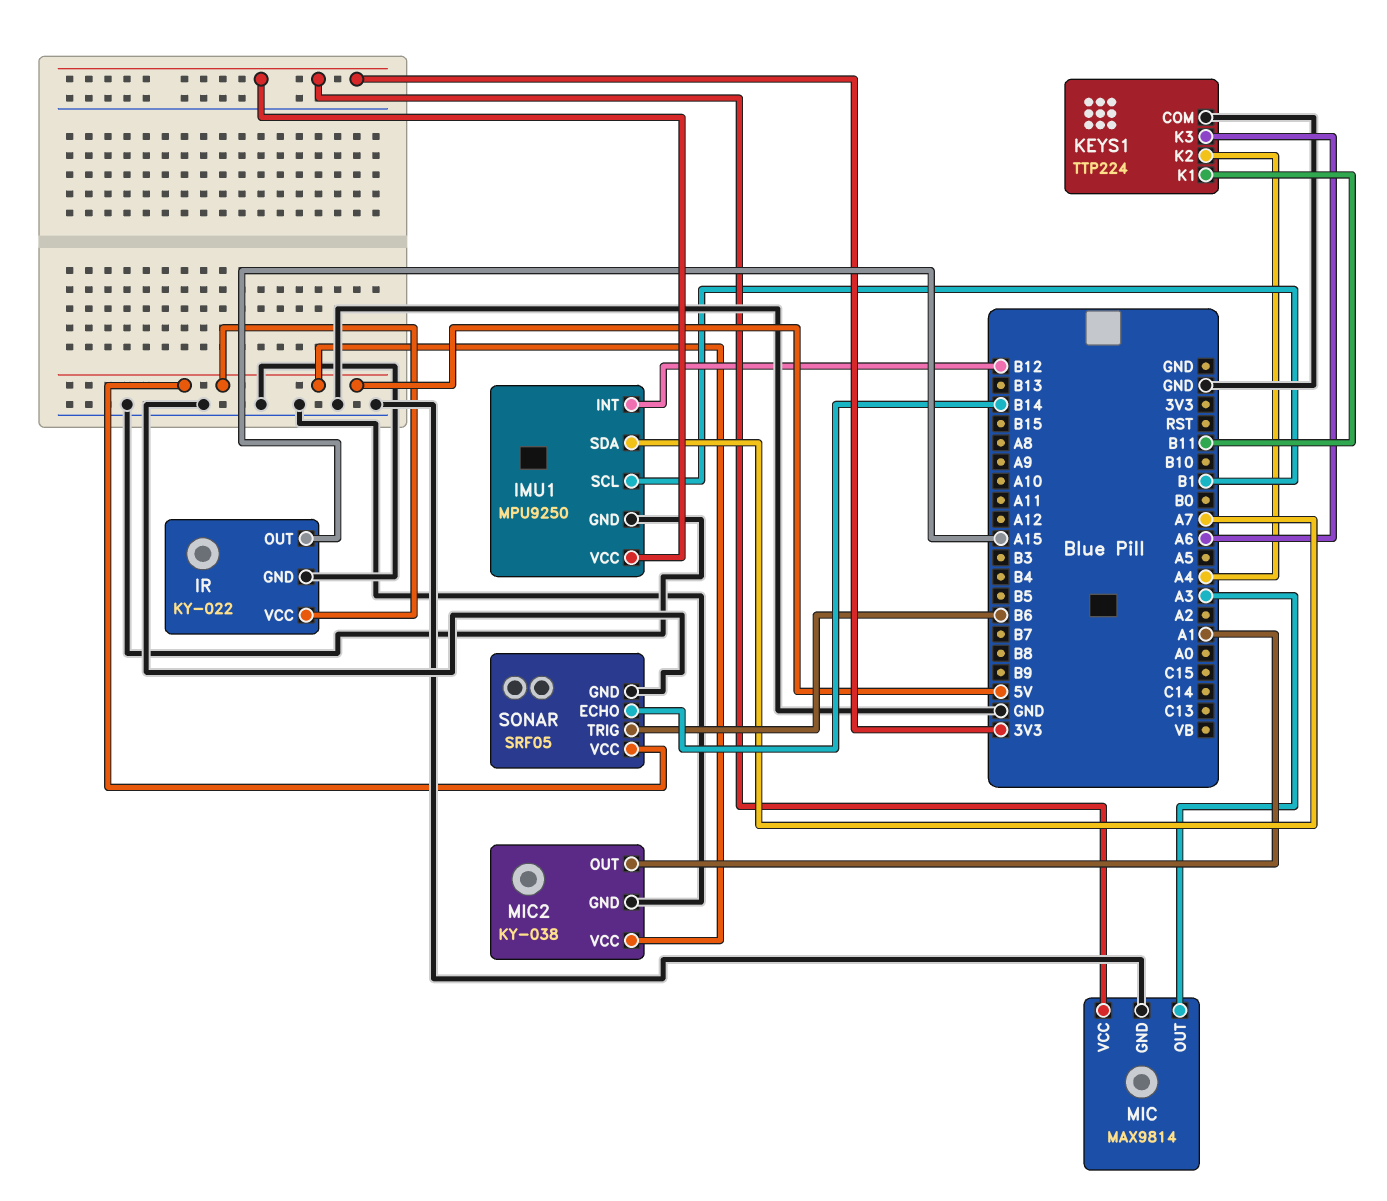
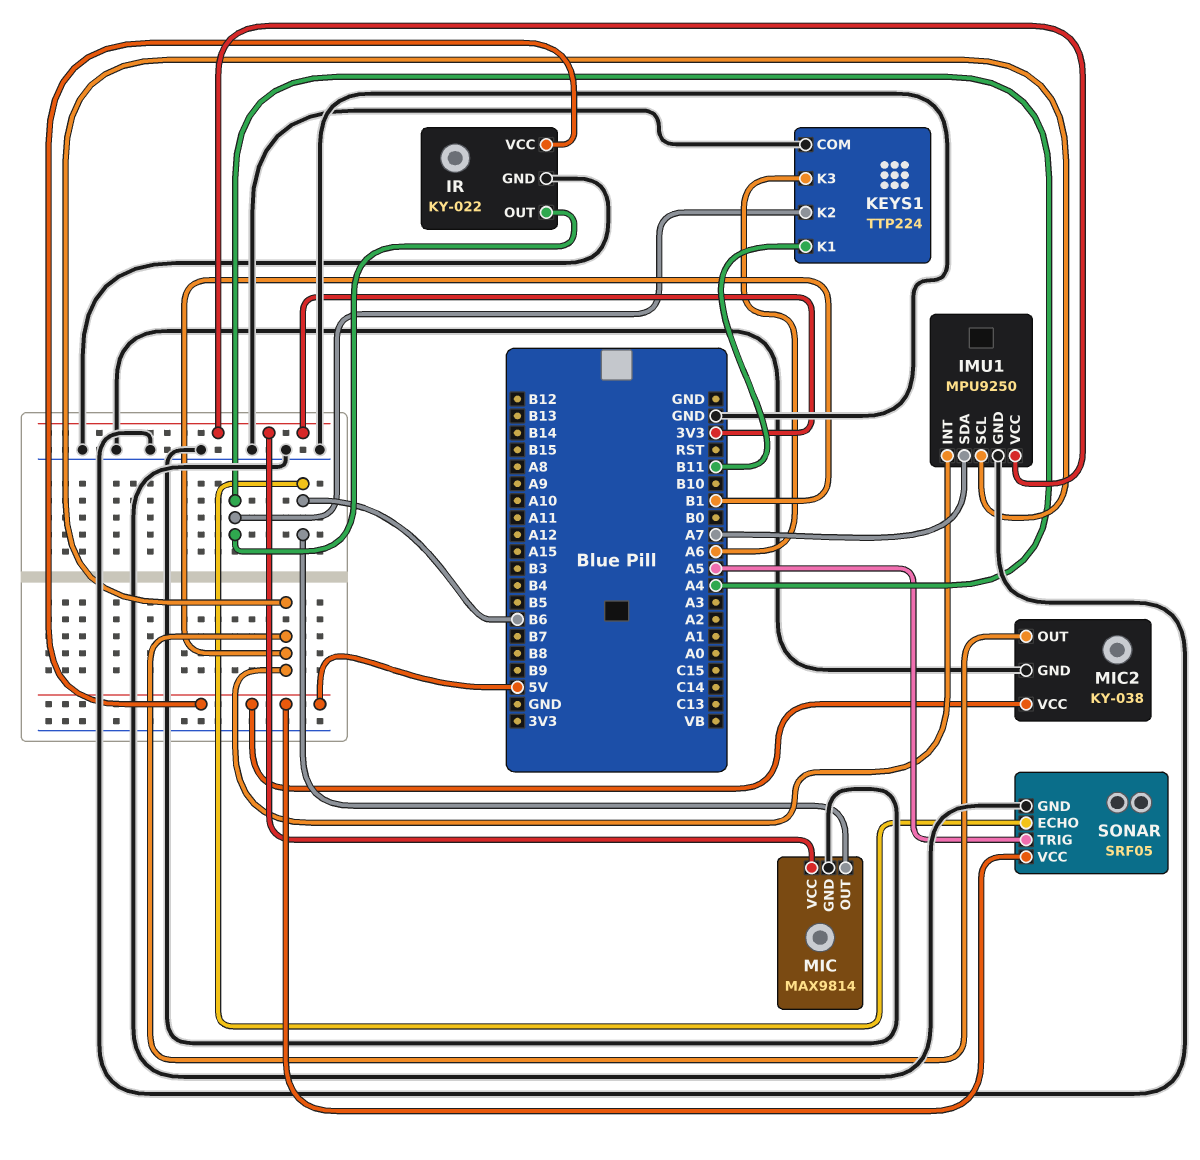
IMU1 pin INT: B12 -> B1
IR pin OUT: A15 -> A4
MIC pin OUT: A3 -> B6
MIC2 pin OUT: A1 -> B1
SONAR pin ECHO: B14 -> B6
SONAR pin TRIG: B6 -> A5

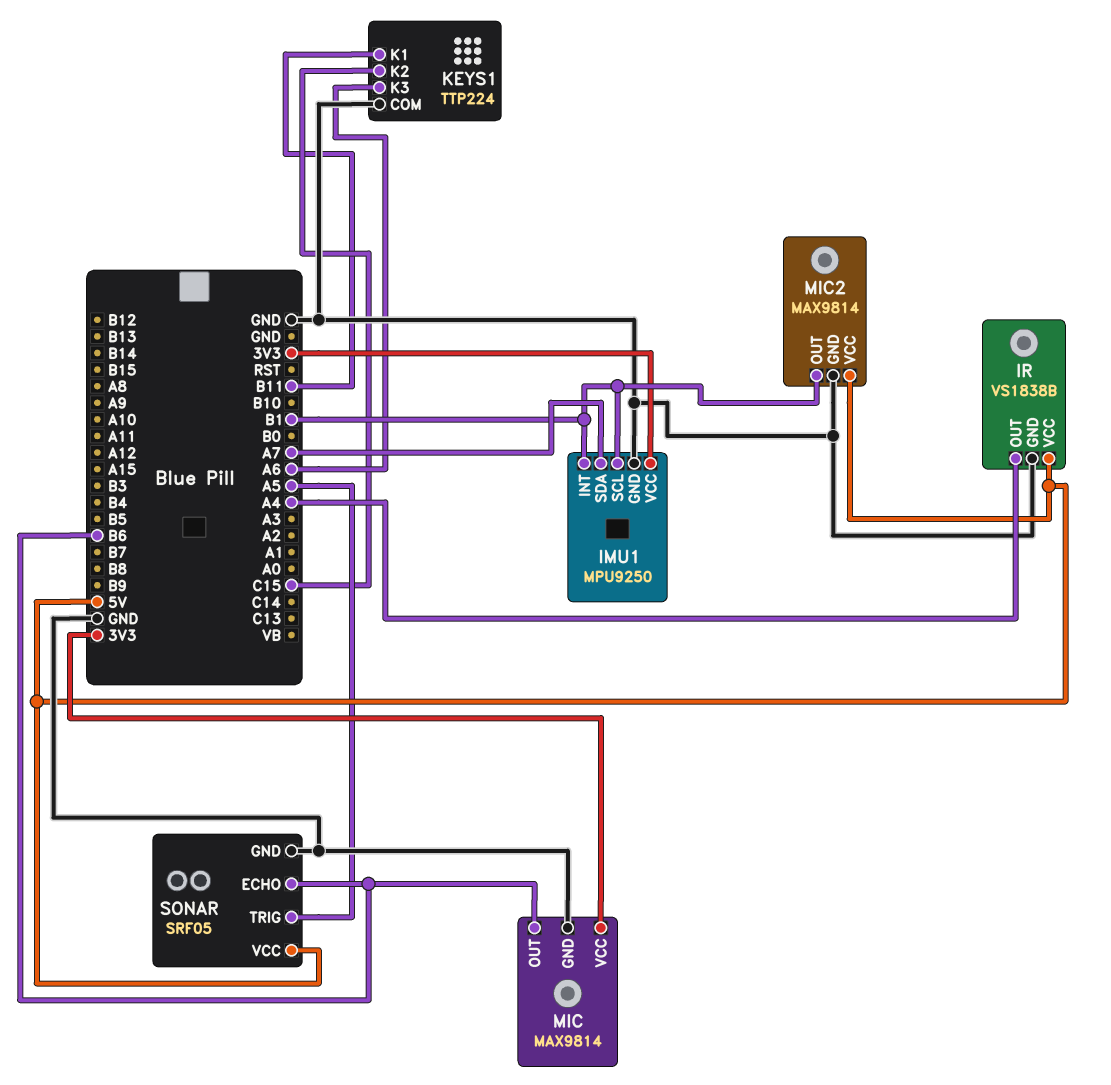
IR: KY-022 -> VS1838B
KEYS1 pin K2: A4 -> C15
MIC2: KY-038 -> MAX9814

